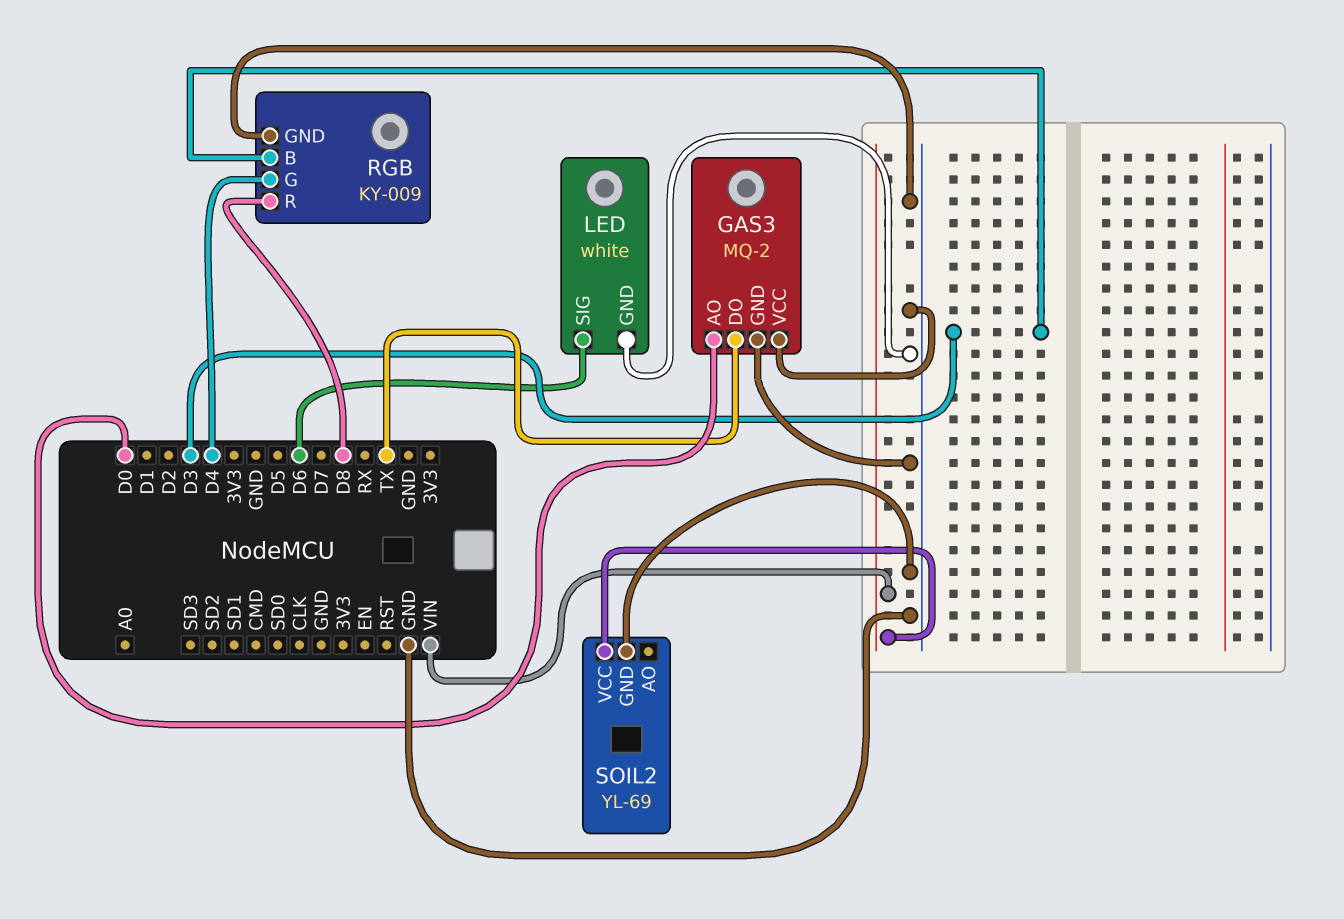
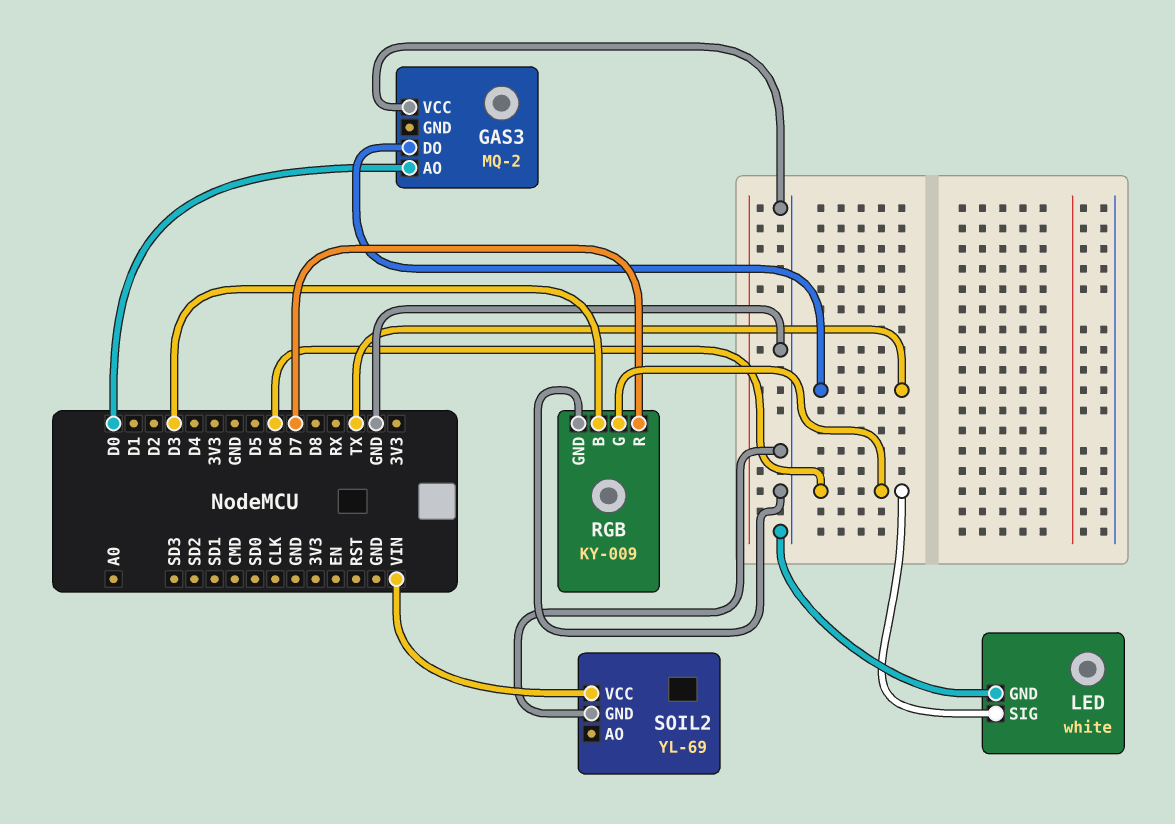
GAS3 pin GND: GND -> none
RGB pin G: D4 -> D6
RGB pin R: D8 -> D7

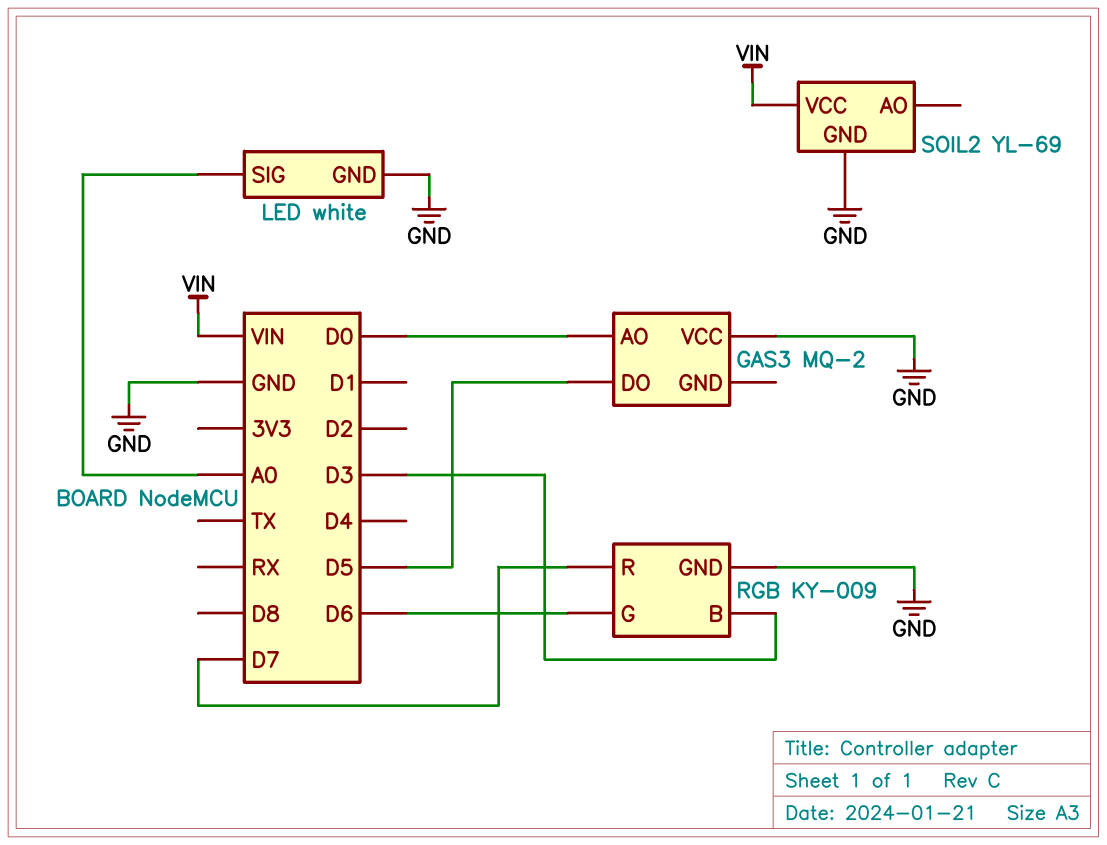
GAS3 pin DO: TX -> D5
LED pin SIG: D6 -> A0

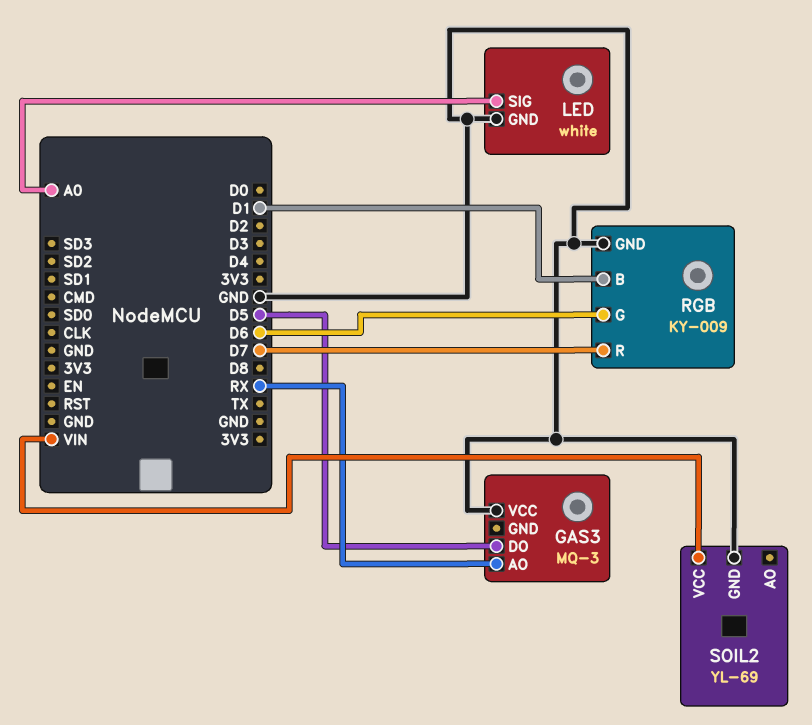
GAS3: MQ-2 -> MQ-3
GAS3 pin AO: D0 -> RX
RGB pin B: D3 -> D1

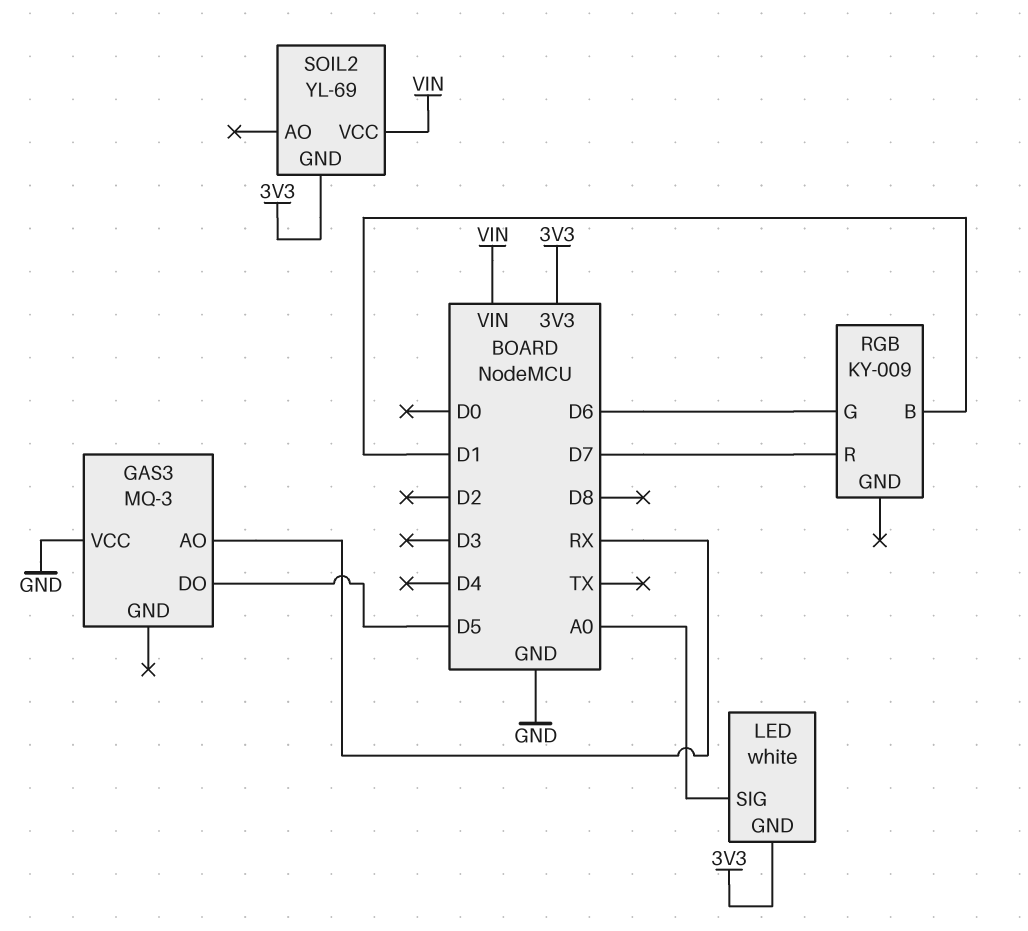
LED pin GND: GND -> 3V3
RGB pin GND: GND -> none
SOIL2 pin GND: GND -> 3V3

